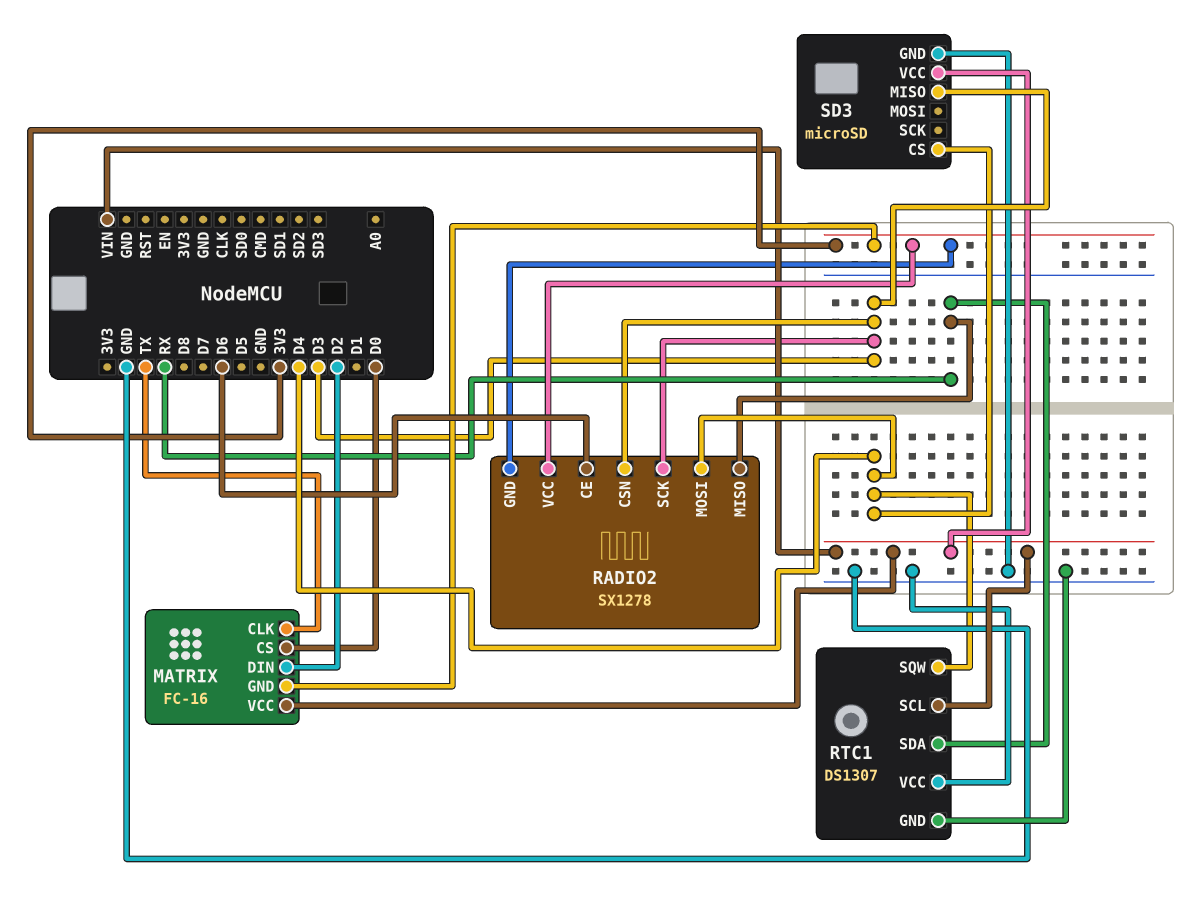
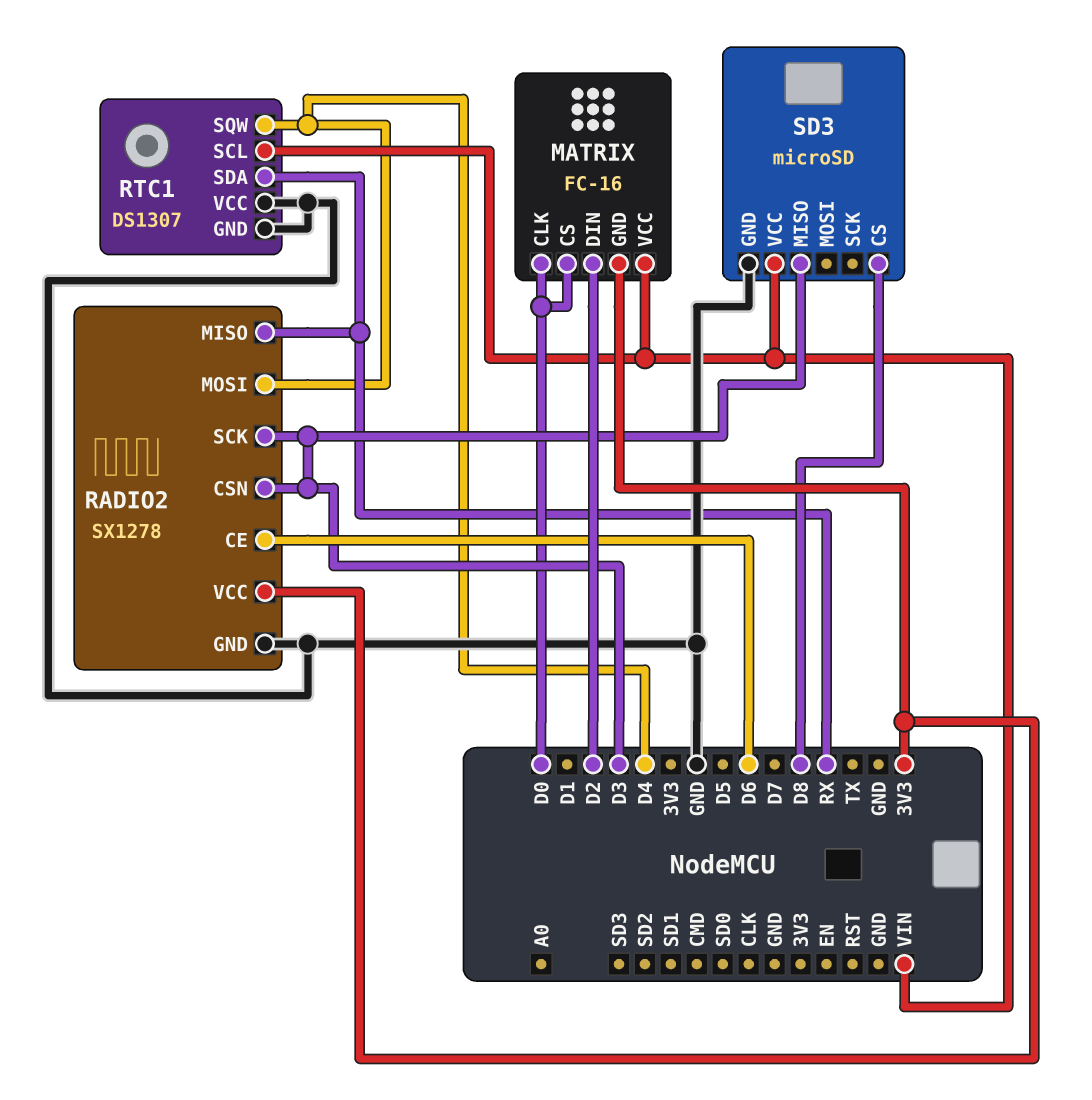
MATRIX pin CLK: TX -> D0
RADIO2 pin GND: 3V3 -> GND
SD3 pin CS: D4 -> D8

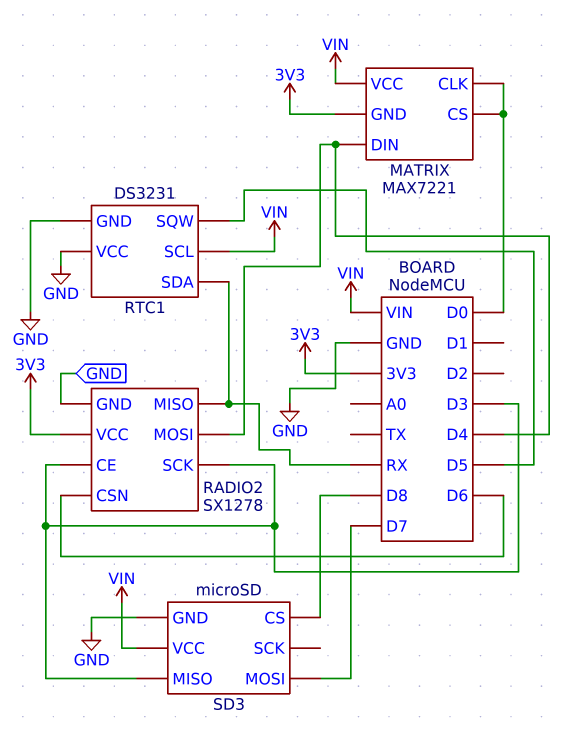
MATRIX: FC-16 -> MAX7221
MATRIX pin DIN: D2 -> D4
RADIO2 pin CE: D6 -> D3
RADIO2 pin CSN: D3 -> D6
RTC1: DS1307 -> DS3231
RTC1 pin SQW: D4 -> D5
SD3 pin MOSI: none -> D7

